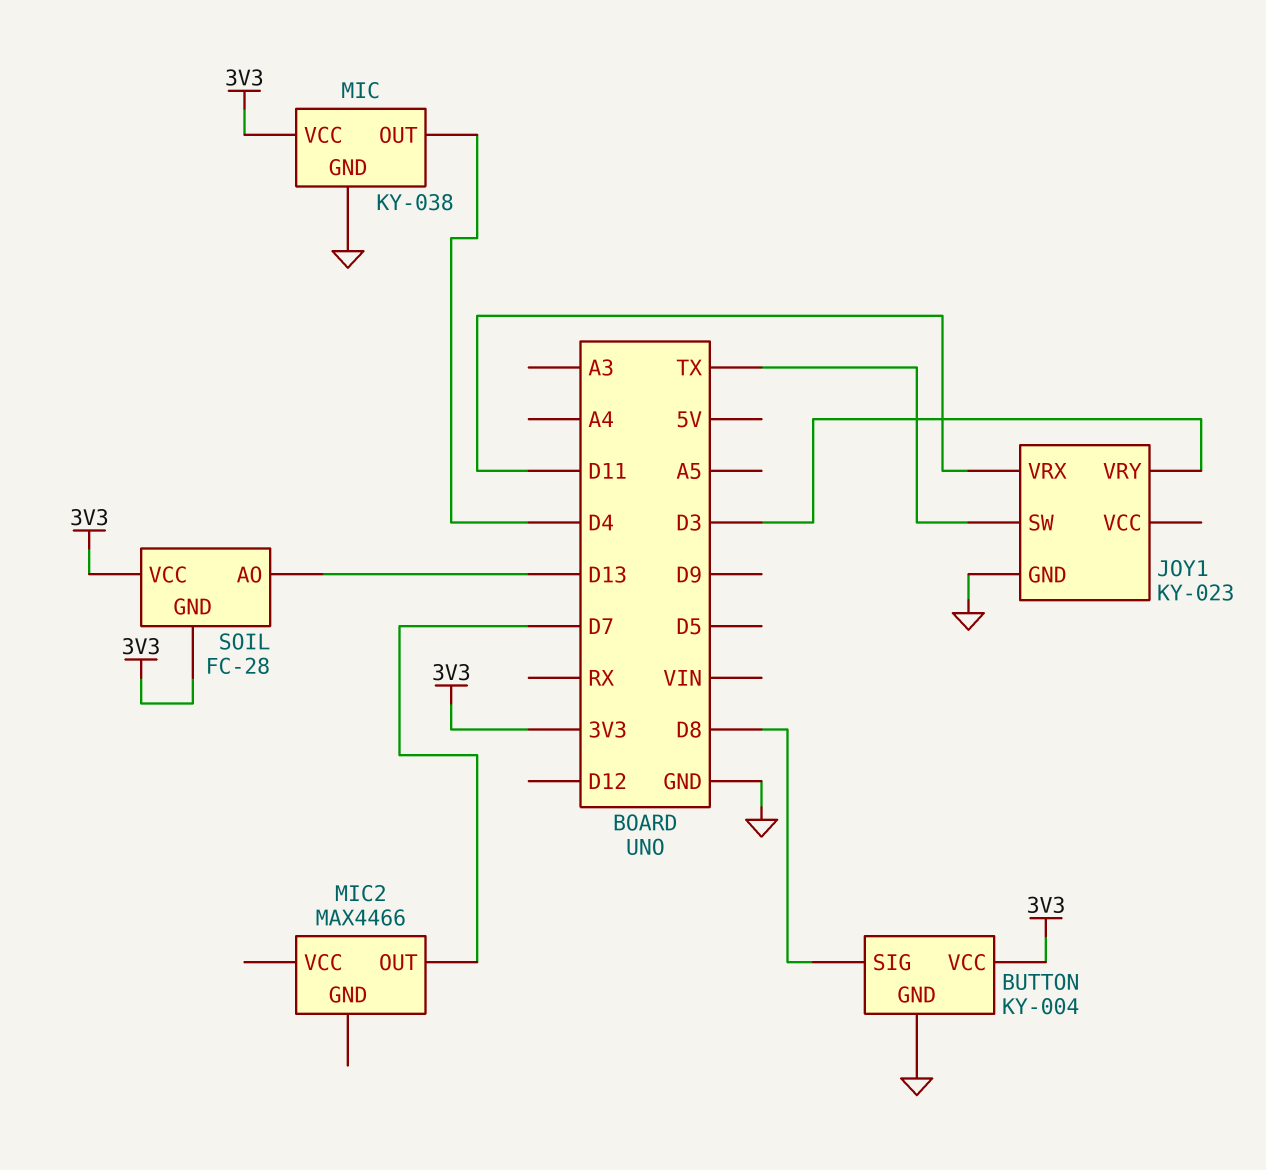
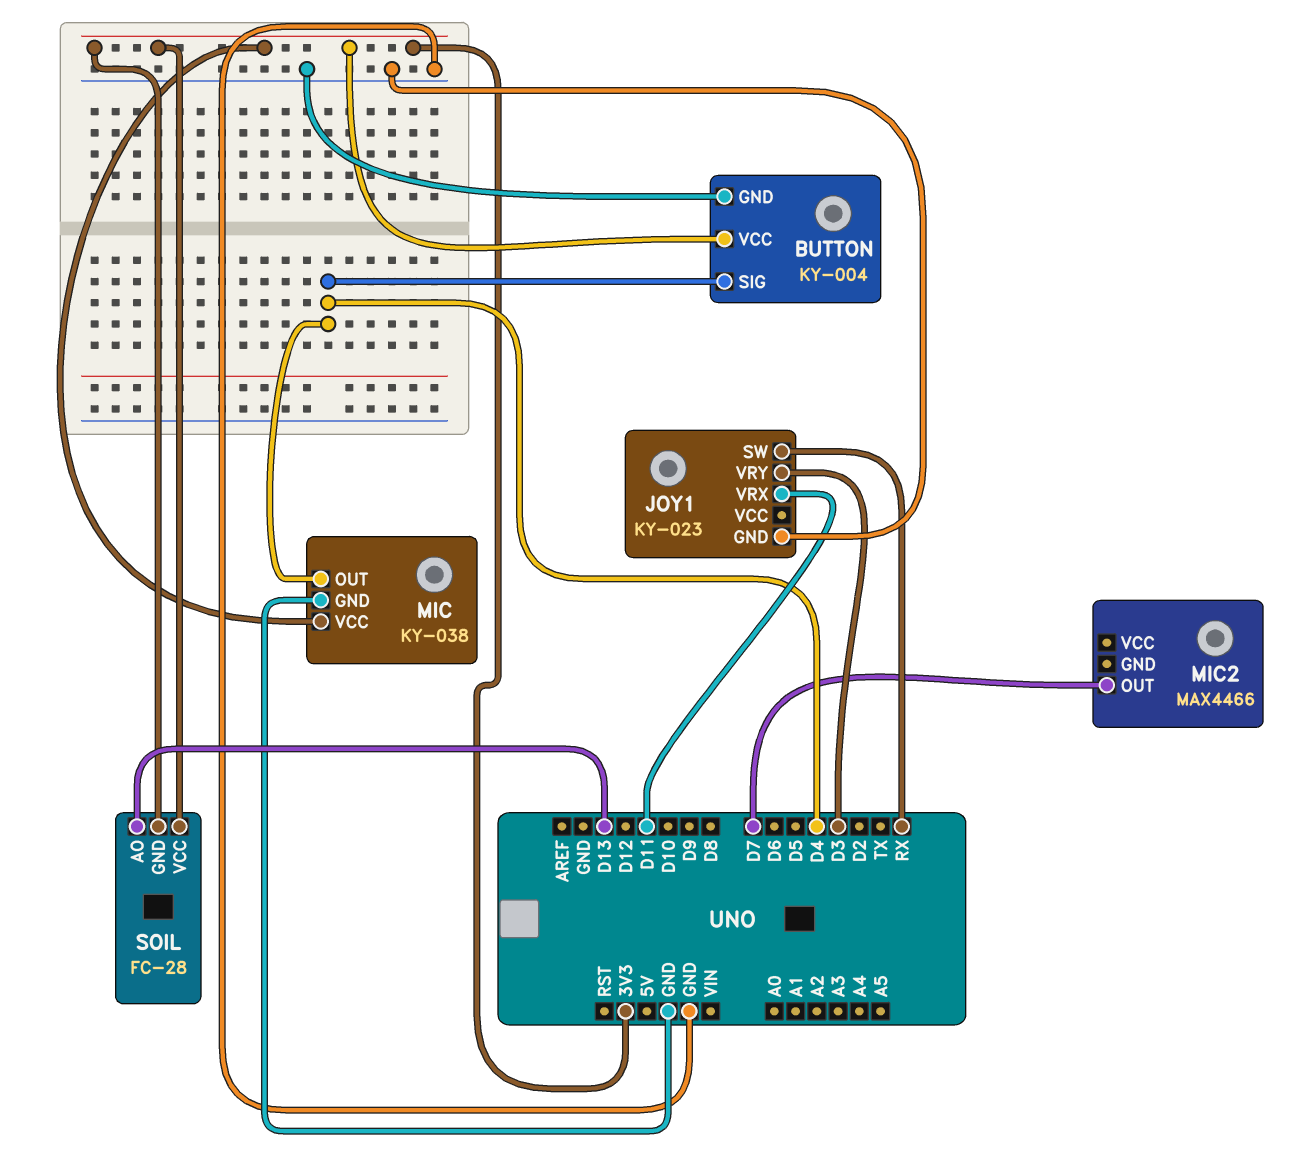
BUTTON pin SIG: D8 -> D4
JOY1 pin SW: TX -> RX

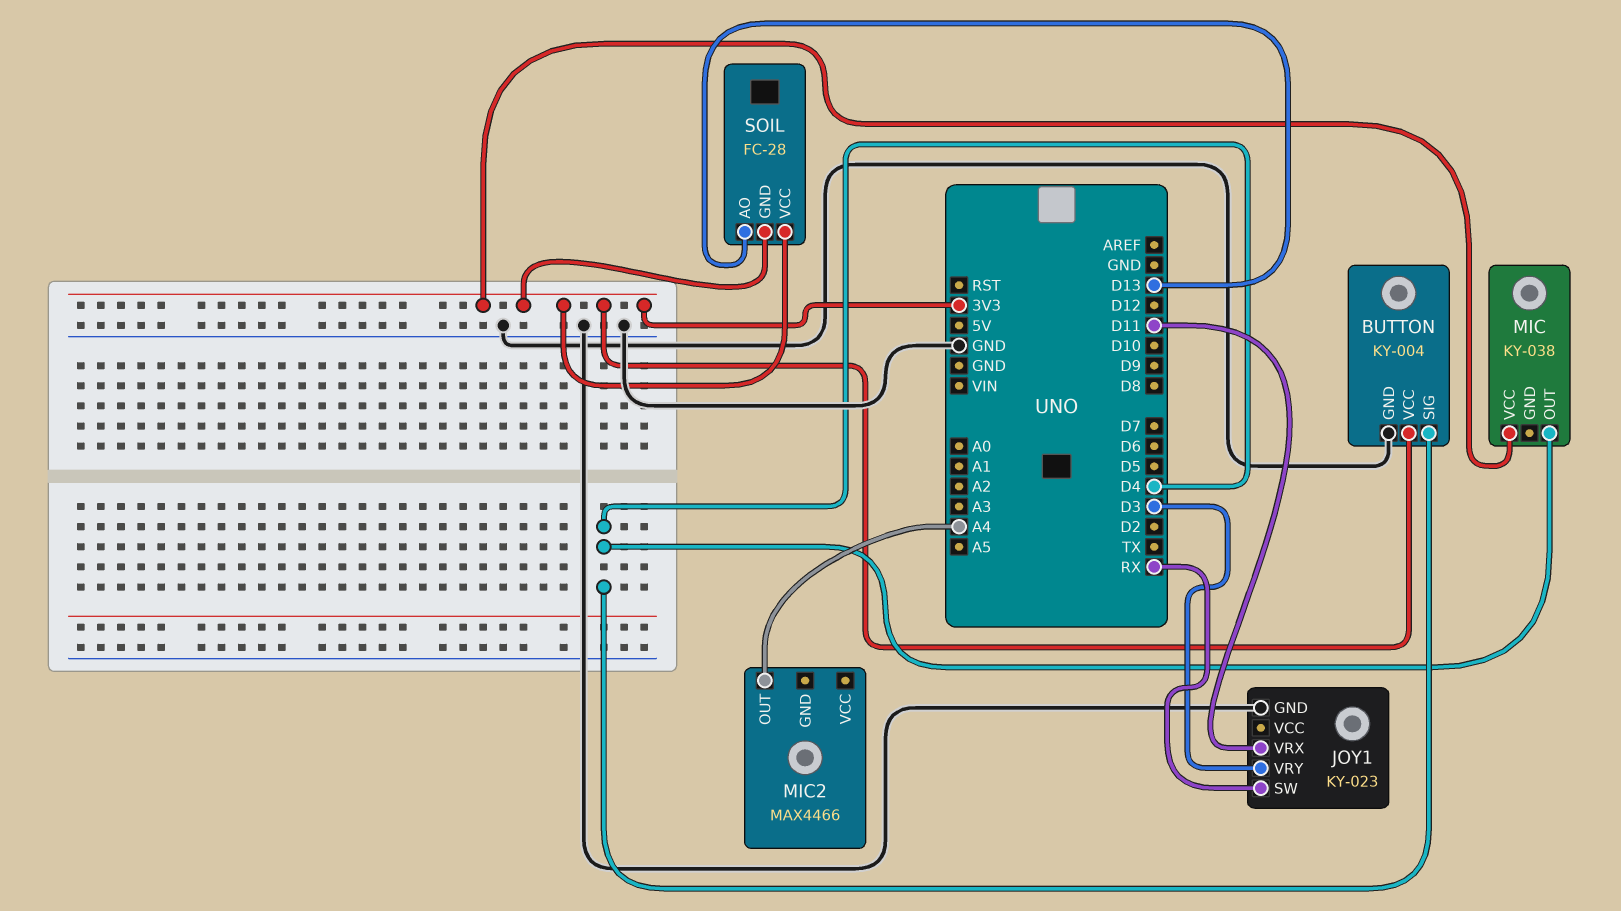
MIC pin GND: GND -> none
MIC2 pin OUT: D7 -> A4

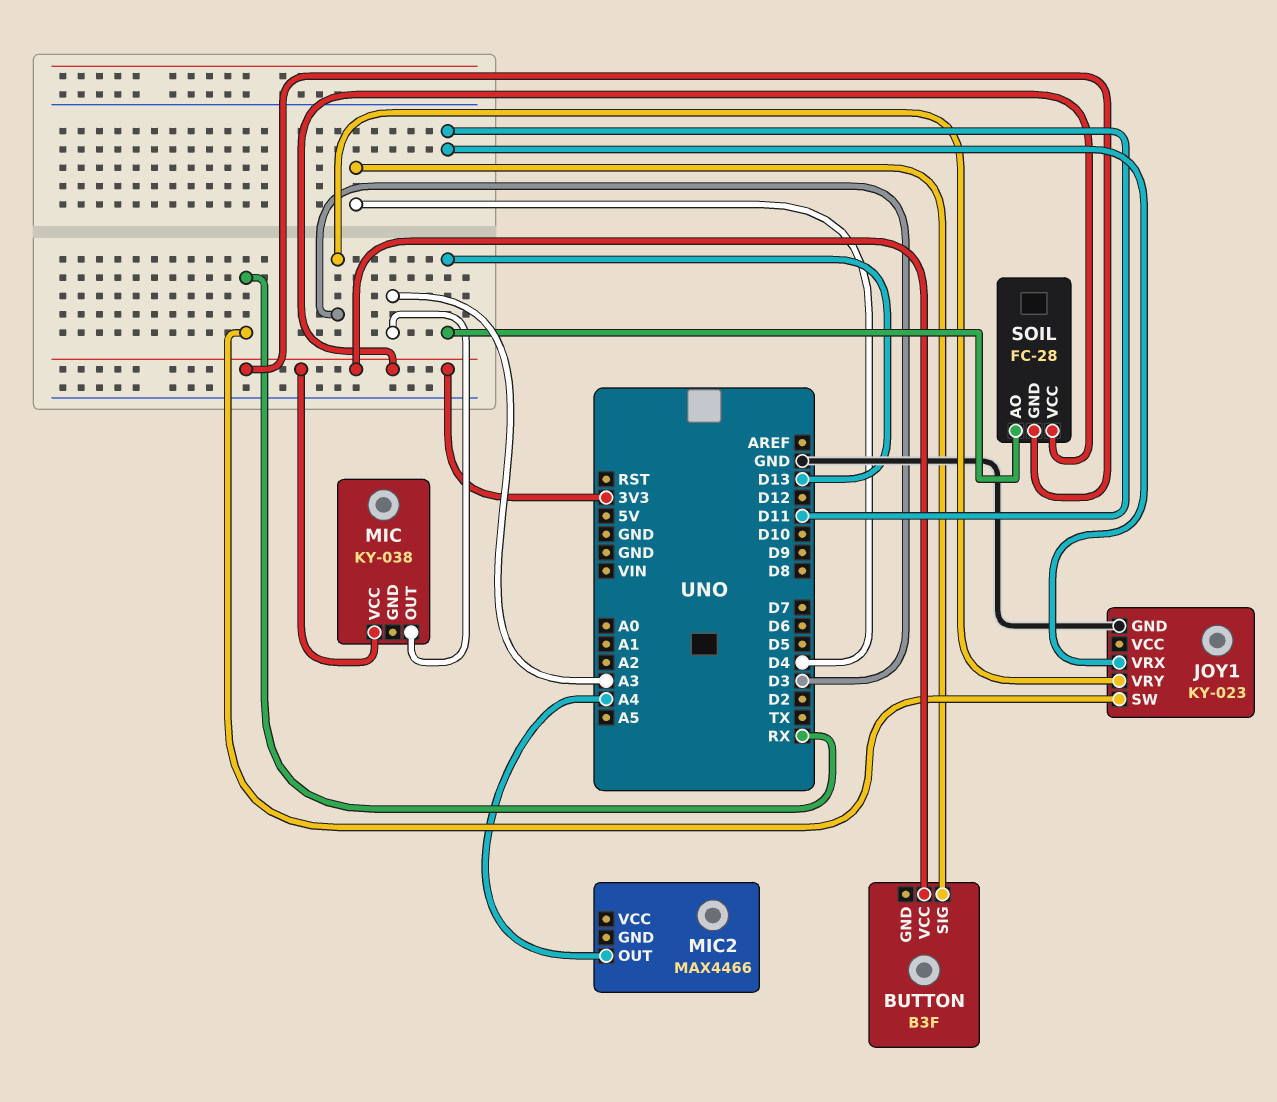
BUTTON: KY-004 -> B3F
BUTTON pin GND: GND -> none
MIC pin OUT: D4 -> A3

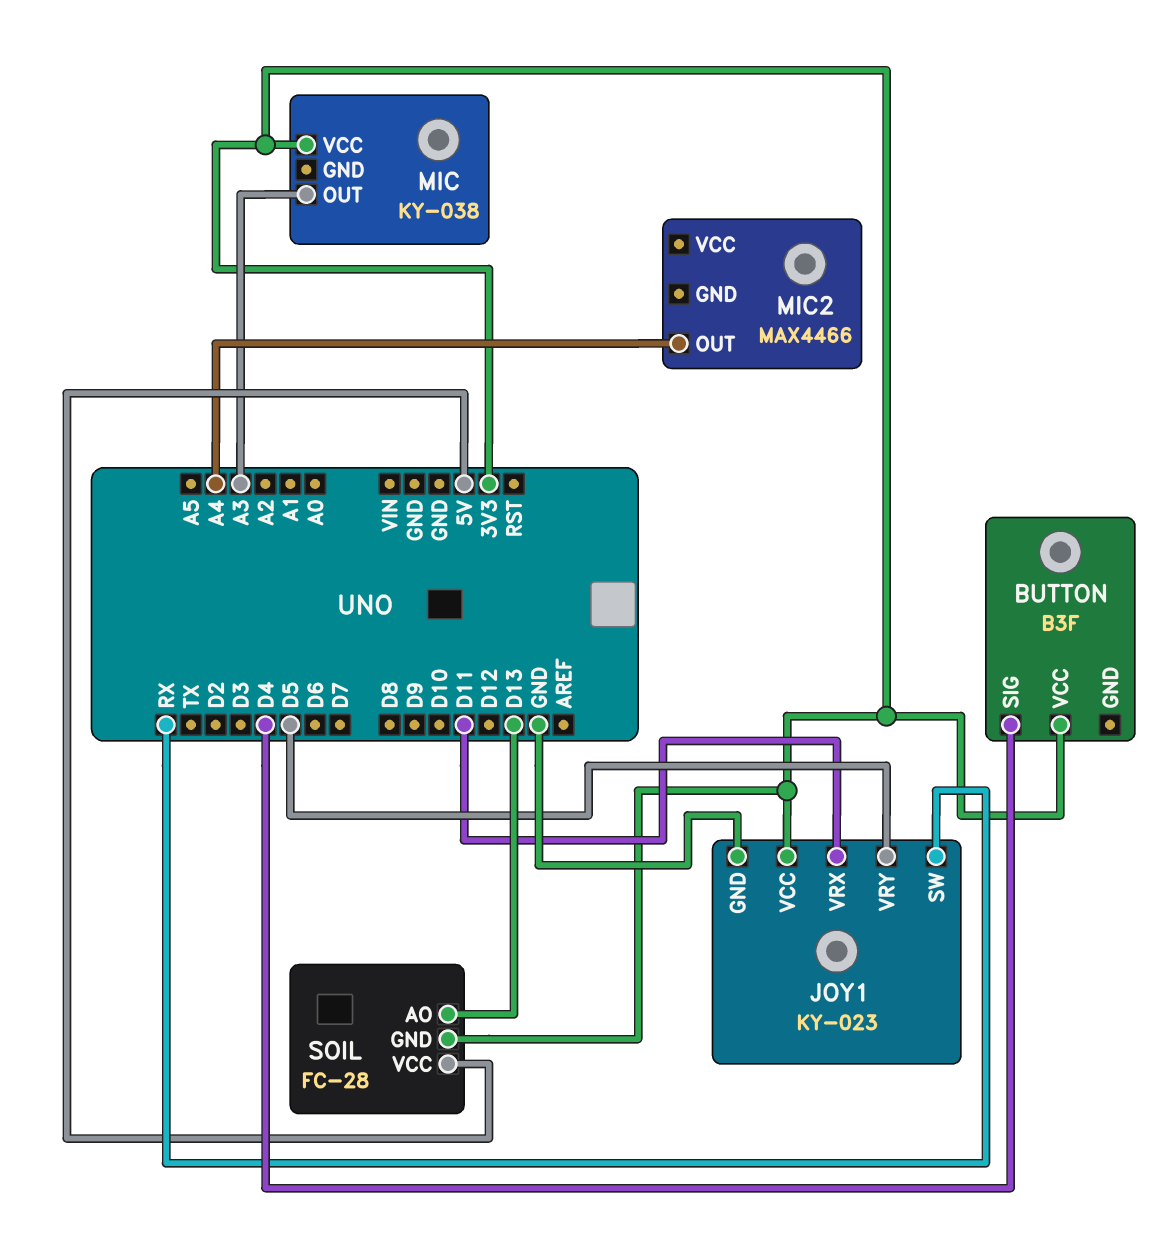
JOY1 pin VCC: none -> 3V3
JOY1 pin VRY: D3 -> D5
SOIL pin VCC: 3V3 -> 5V

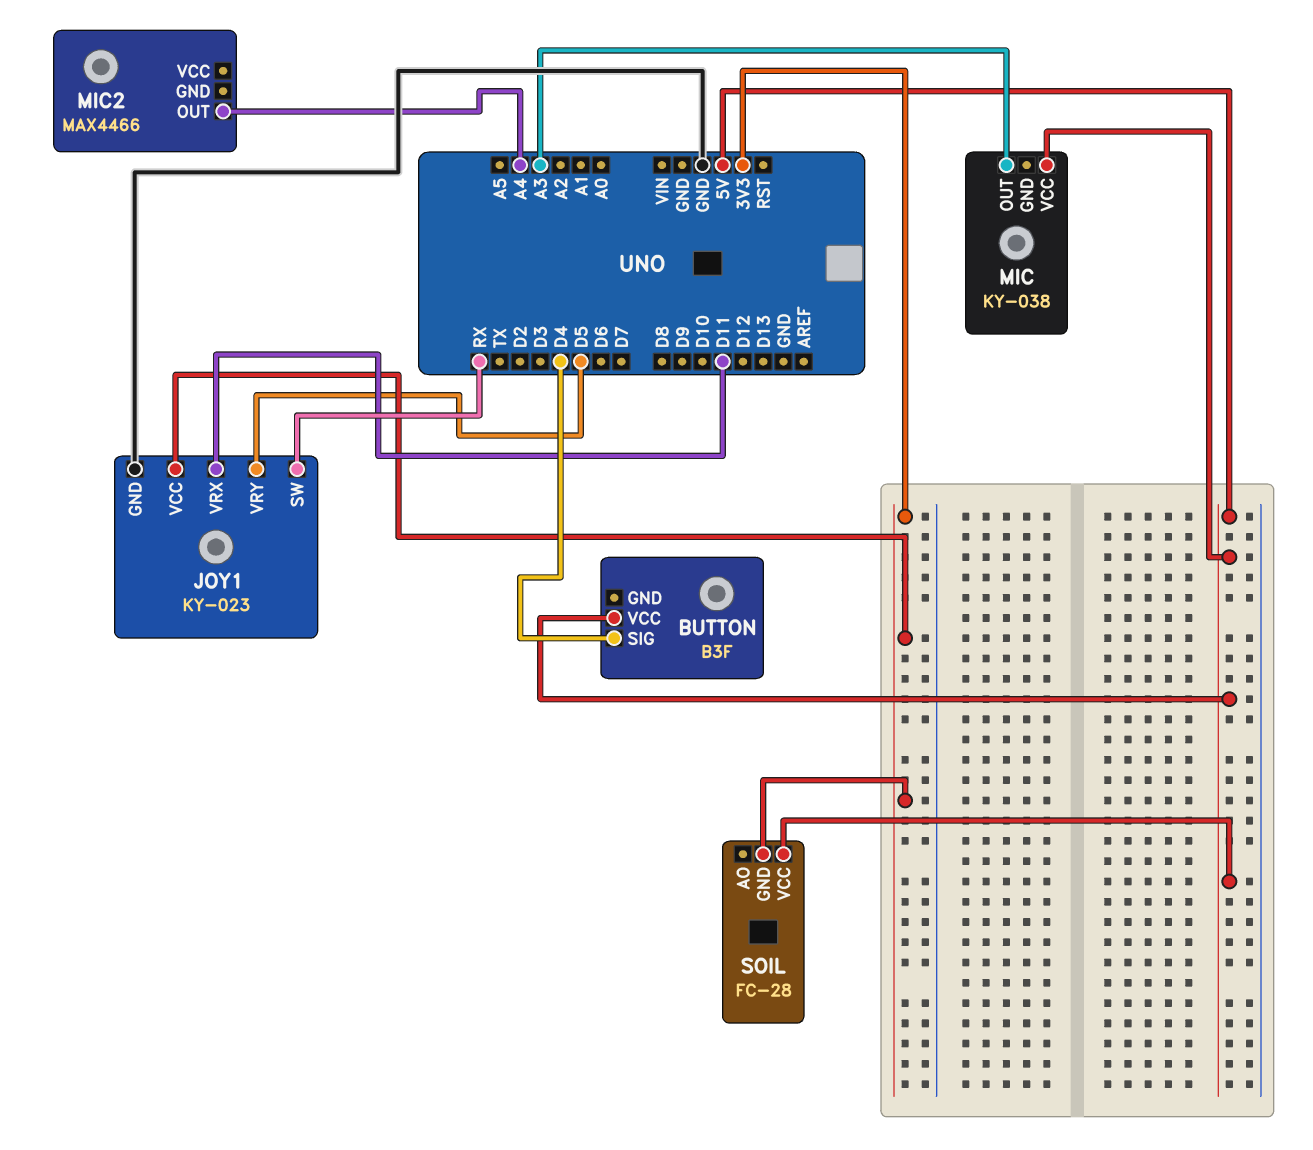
BUTTON pin VCC: 3V3 -> 5V
MIC pin VCC: 3V3 -> 5V
SOIL pin AO: D13 -> none

